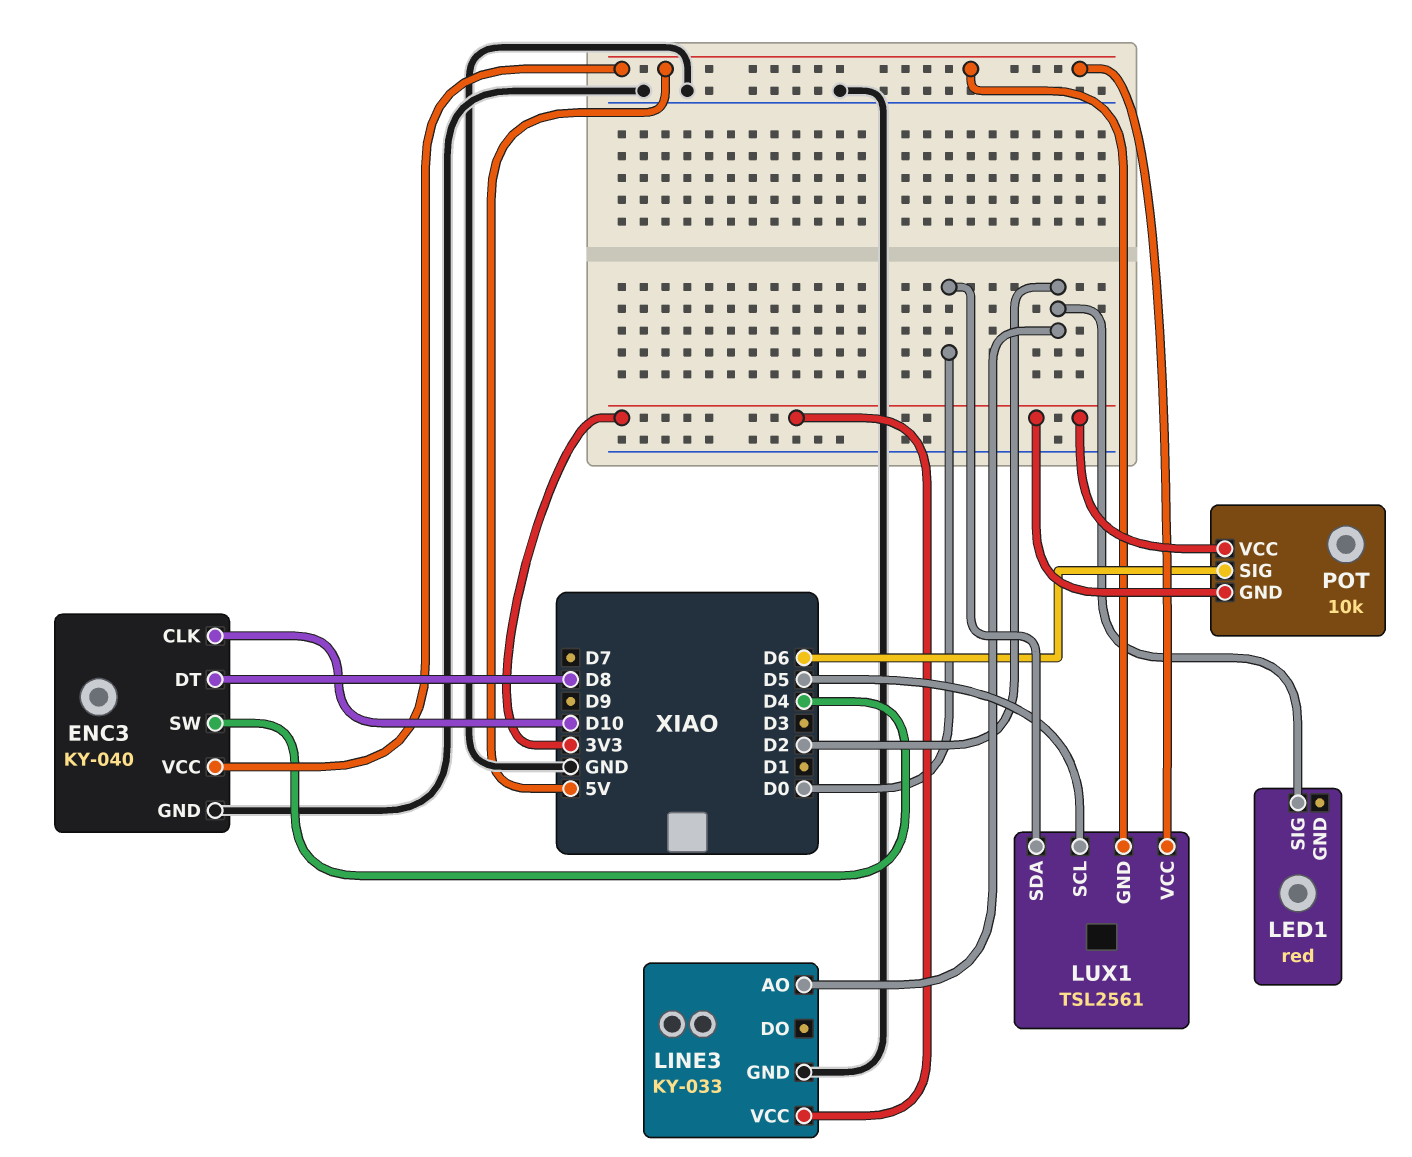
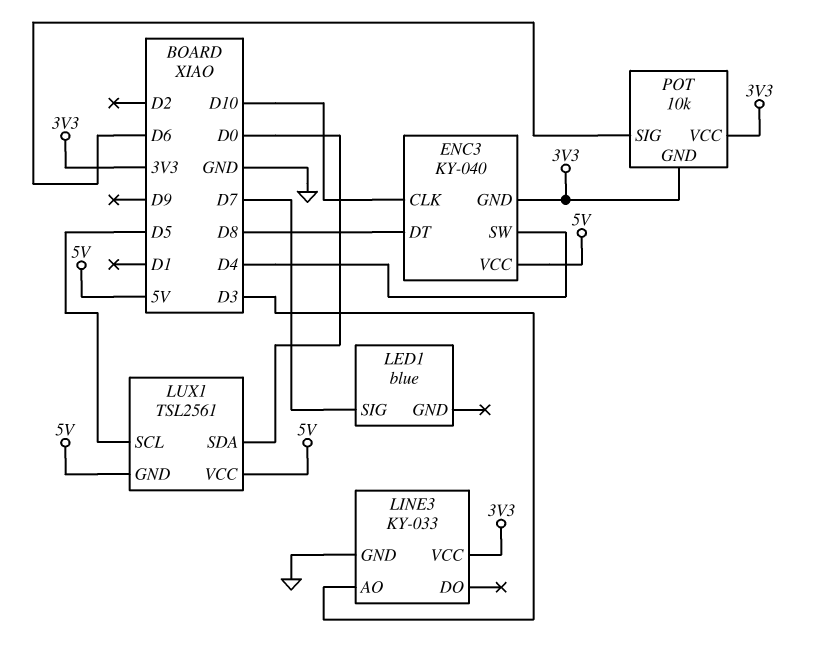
ENC3 pin GND: GND -> 3V3
LED1: red -> blue
LED1 pin SIG: D2 -> D7
LINE3 pin AO: D2 -> D3

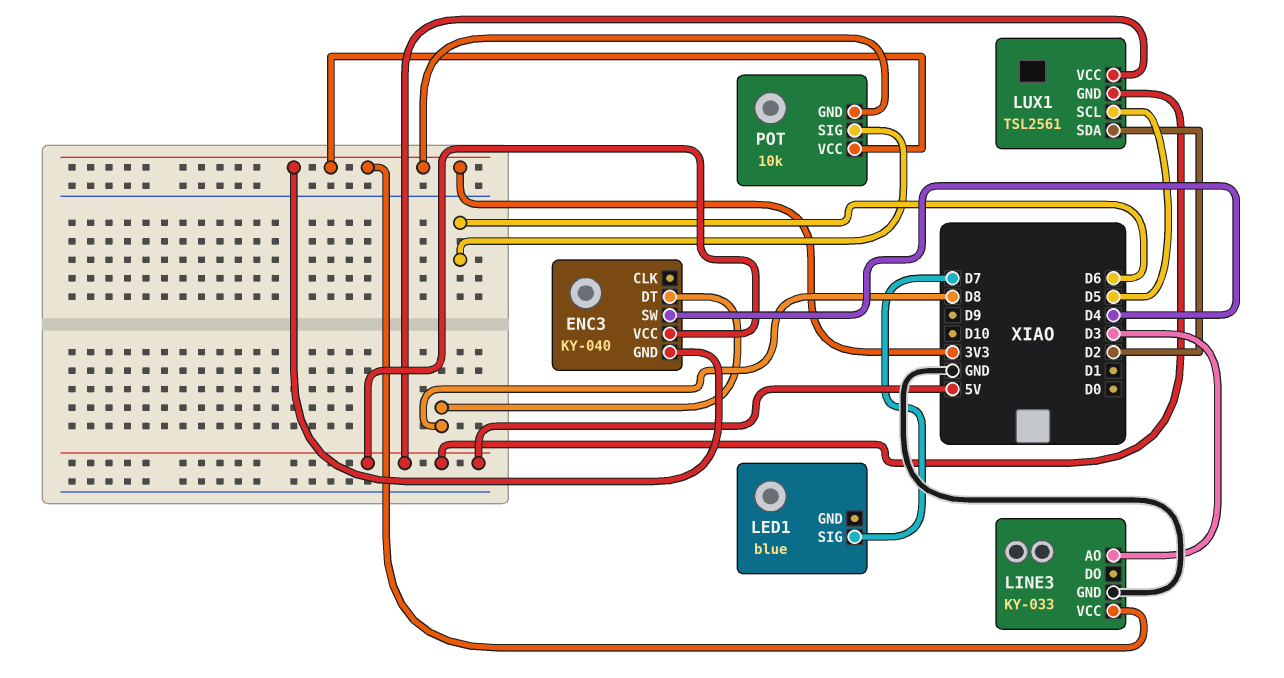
ENC3 pin CLK: D10 -> none
LUX1 pin SDA: D0 -> D2

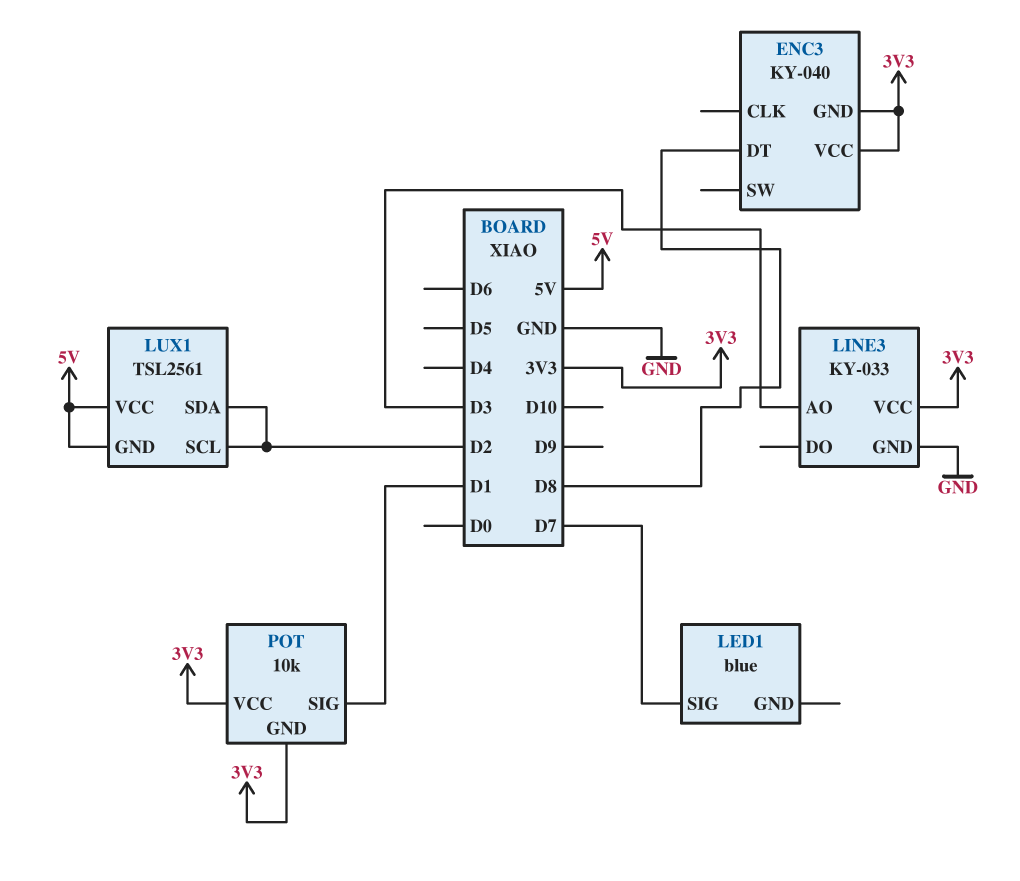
ENC3 pin SW: D4 -> none
ENC3 pin VCC: 5V -> 3V3
LUX1 pin SCL: D5 -> D2
POT pin SIG: D6 -> D1

